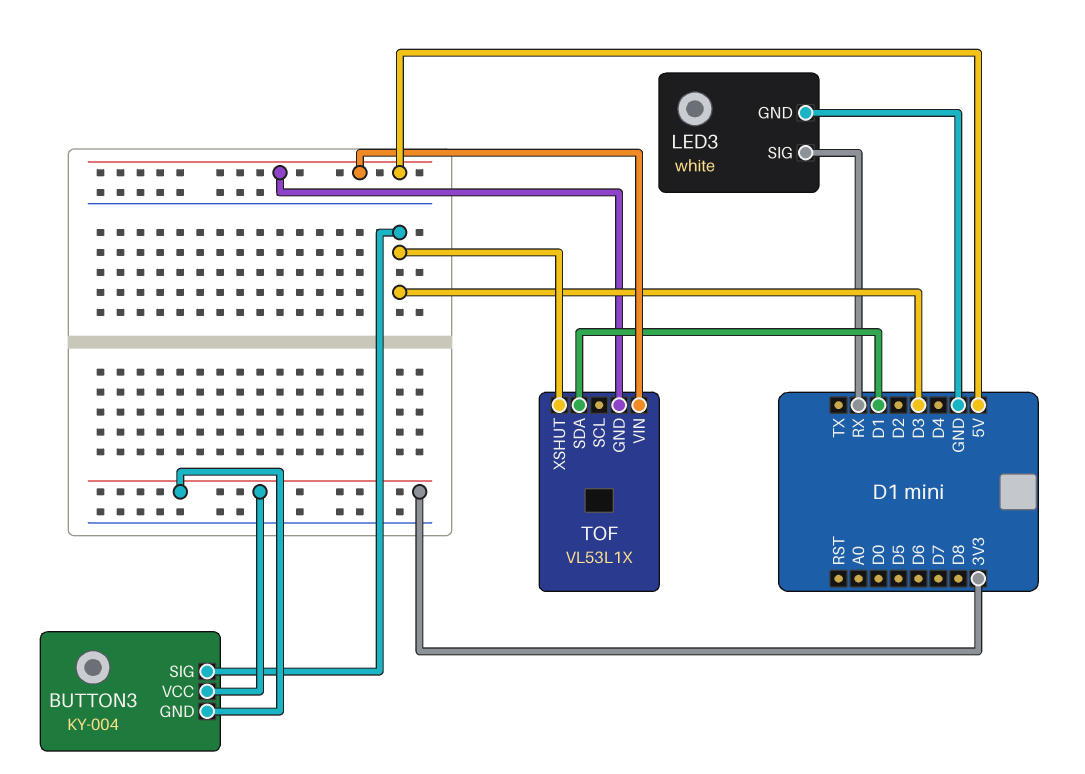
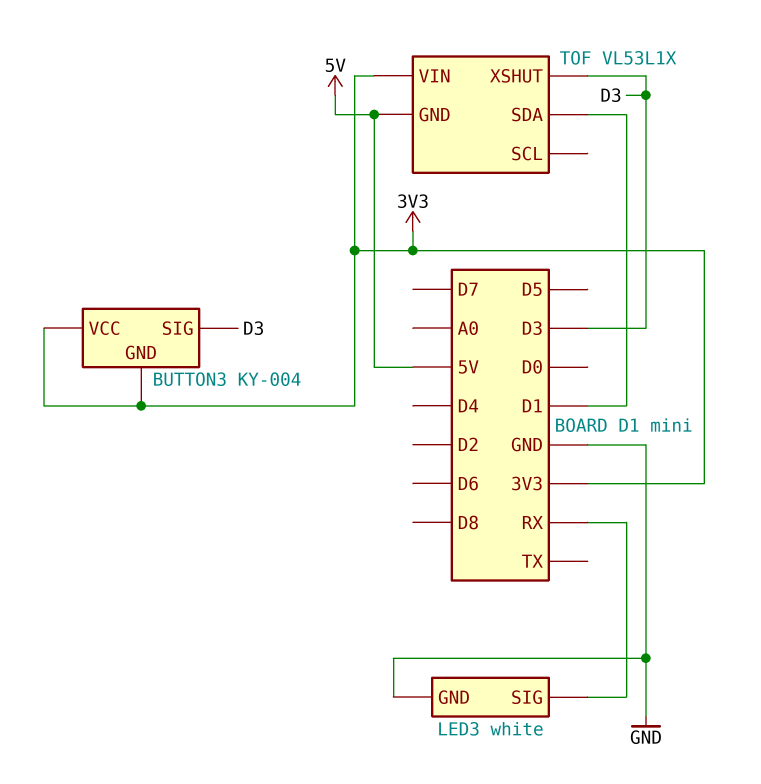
TOF pin VIN: 5V -> 3V3

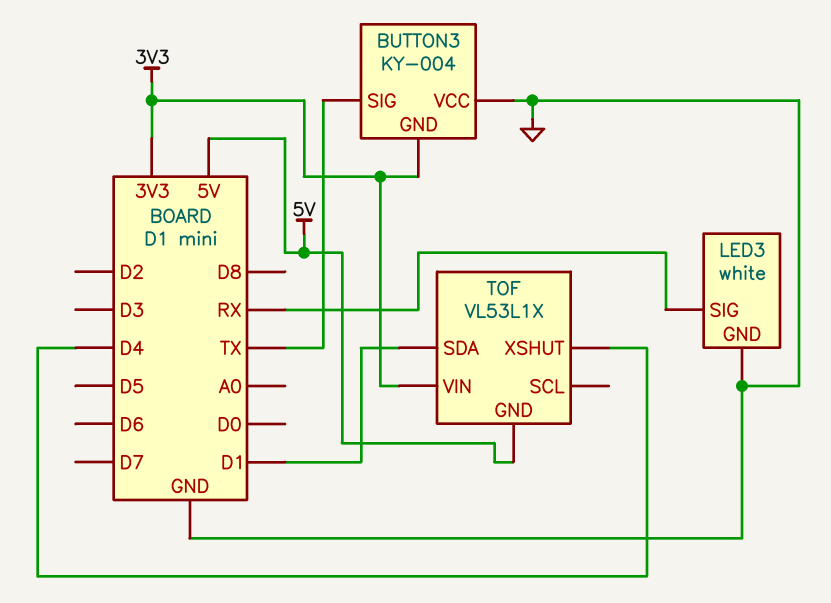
BUTTON3 pin SIG: D3 -> TX
BUTTON3 pin VCC: 3V3 -> GND
TOF pin XSHUT: D3 -> D4

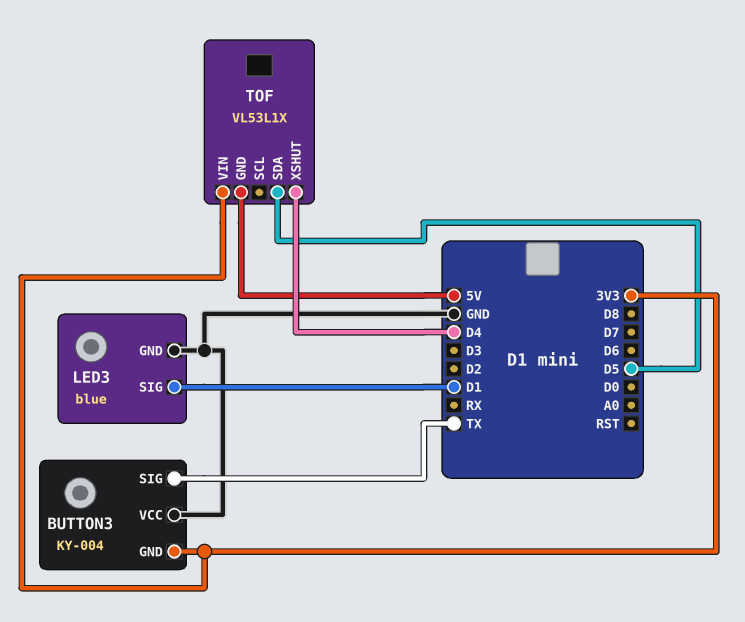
LED3: white -> blue
LED3 pin SIG: RX -> D1
TOF pin SDA: D1 -> D5

